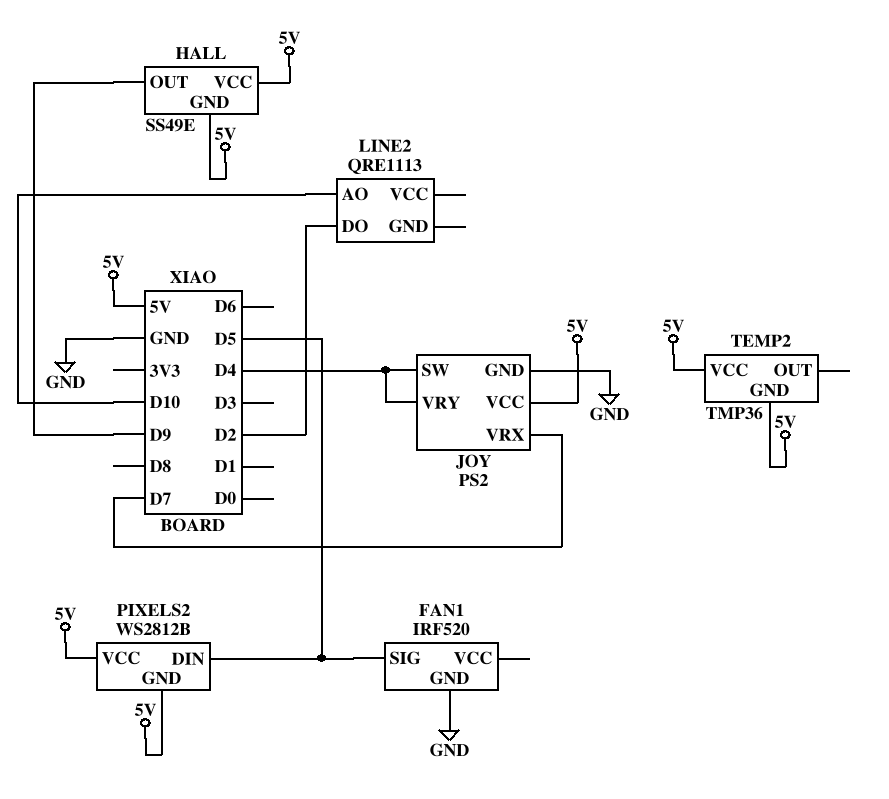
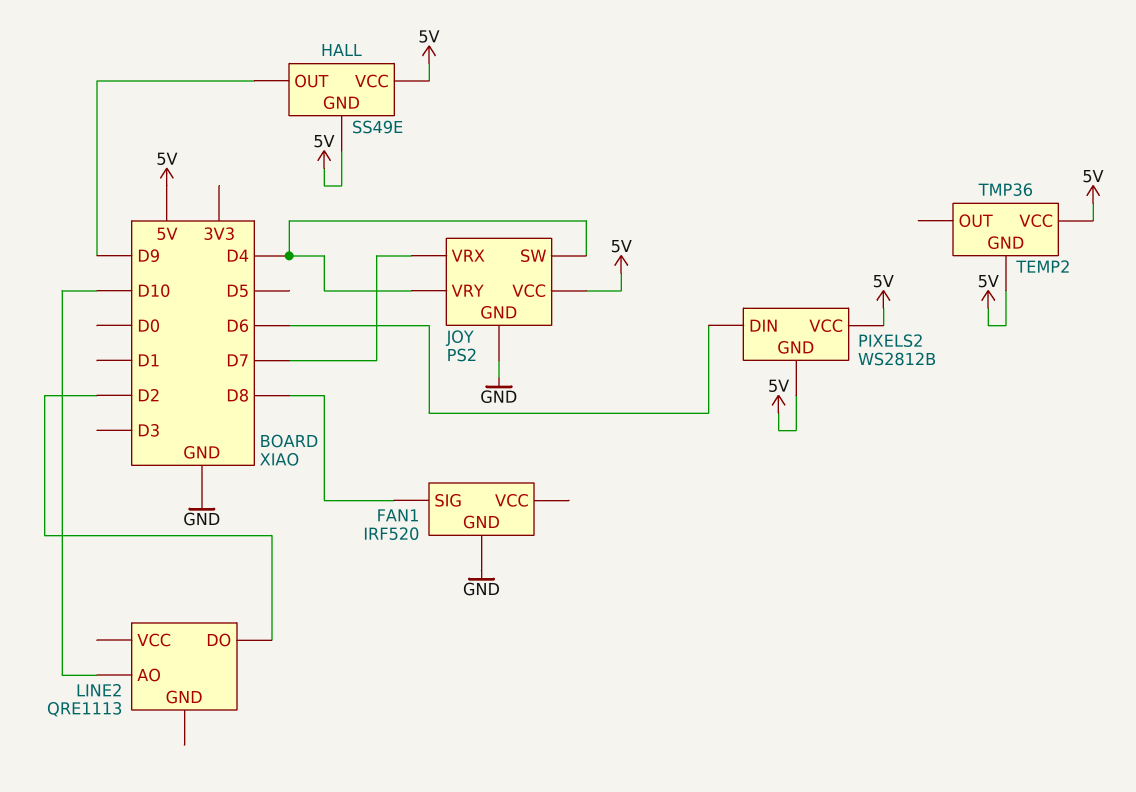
FAN1 pin SIG: D5 -> D8
PIXELS2 pin DIN: D5 -> D6

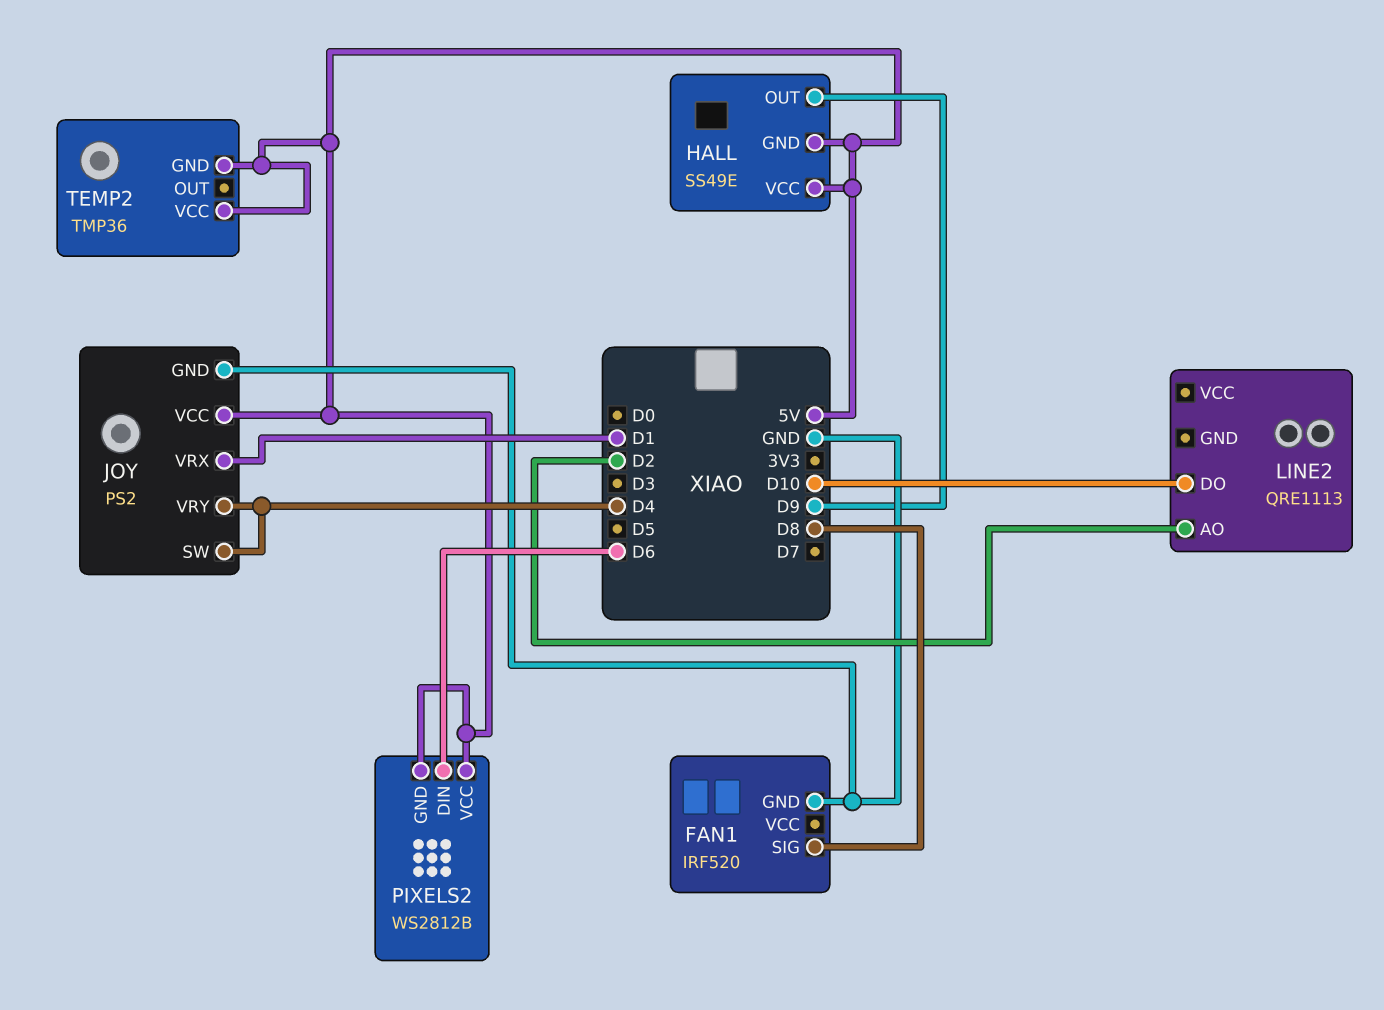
JOY pin VRX: D7 -> D1
LINE2 pin AO: D10 -> D2
LINE2 pin DO: D2 -> D10

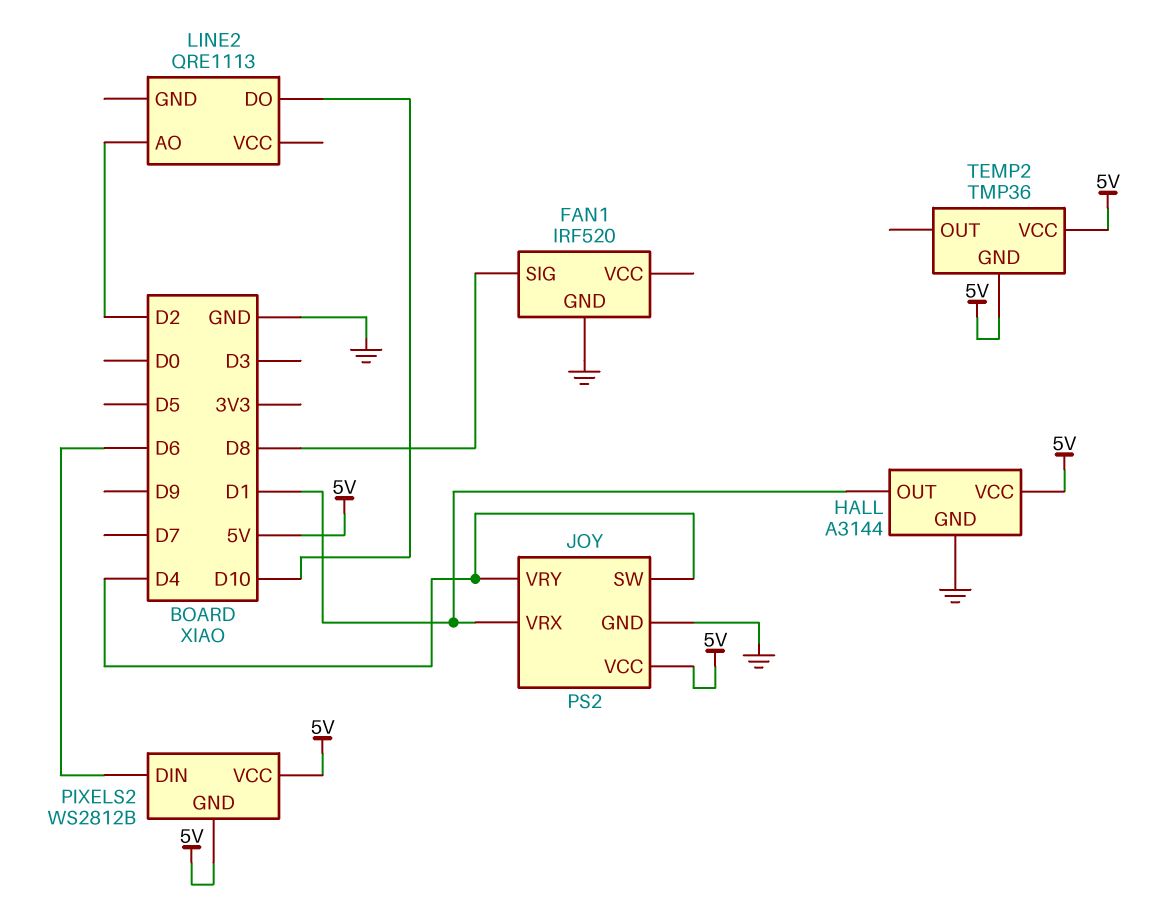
HALL: SS49E -> A3144
HALL pin GND: 5V -> GND
HALL pin OUT: D9 -> D1

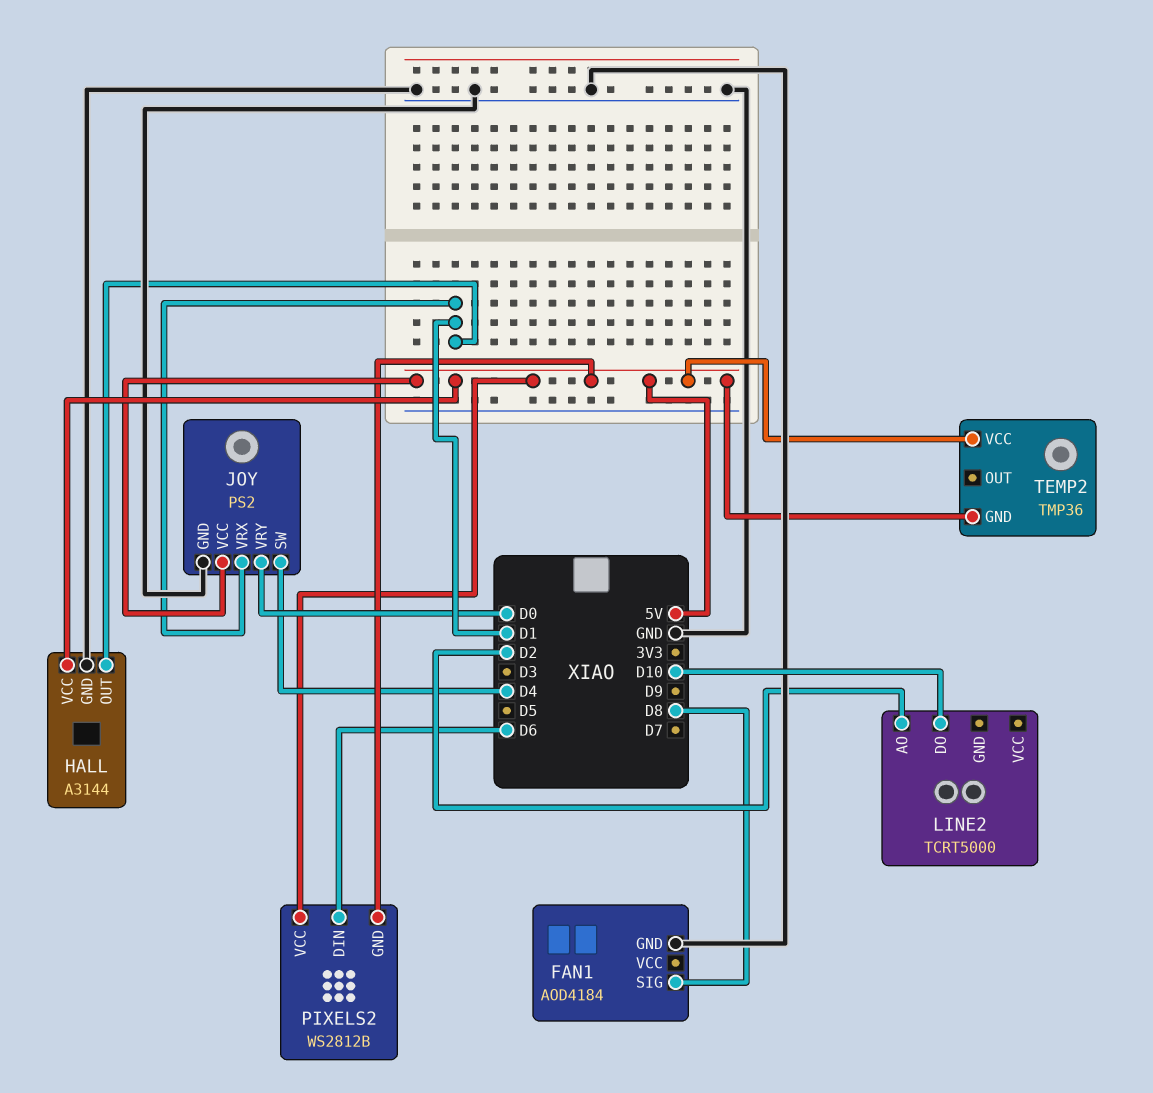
FAN1: IRF520 -> AOD4184
JOY pin VRY: D4 -> D0
LINE2: QRE1113 -> TCRT5000

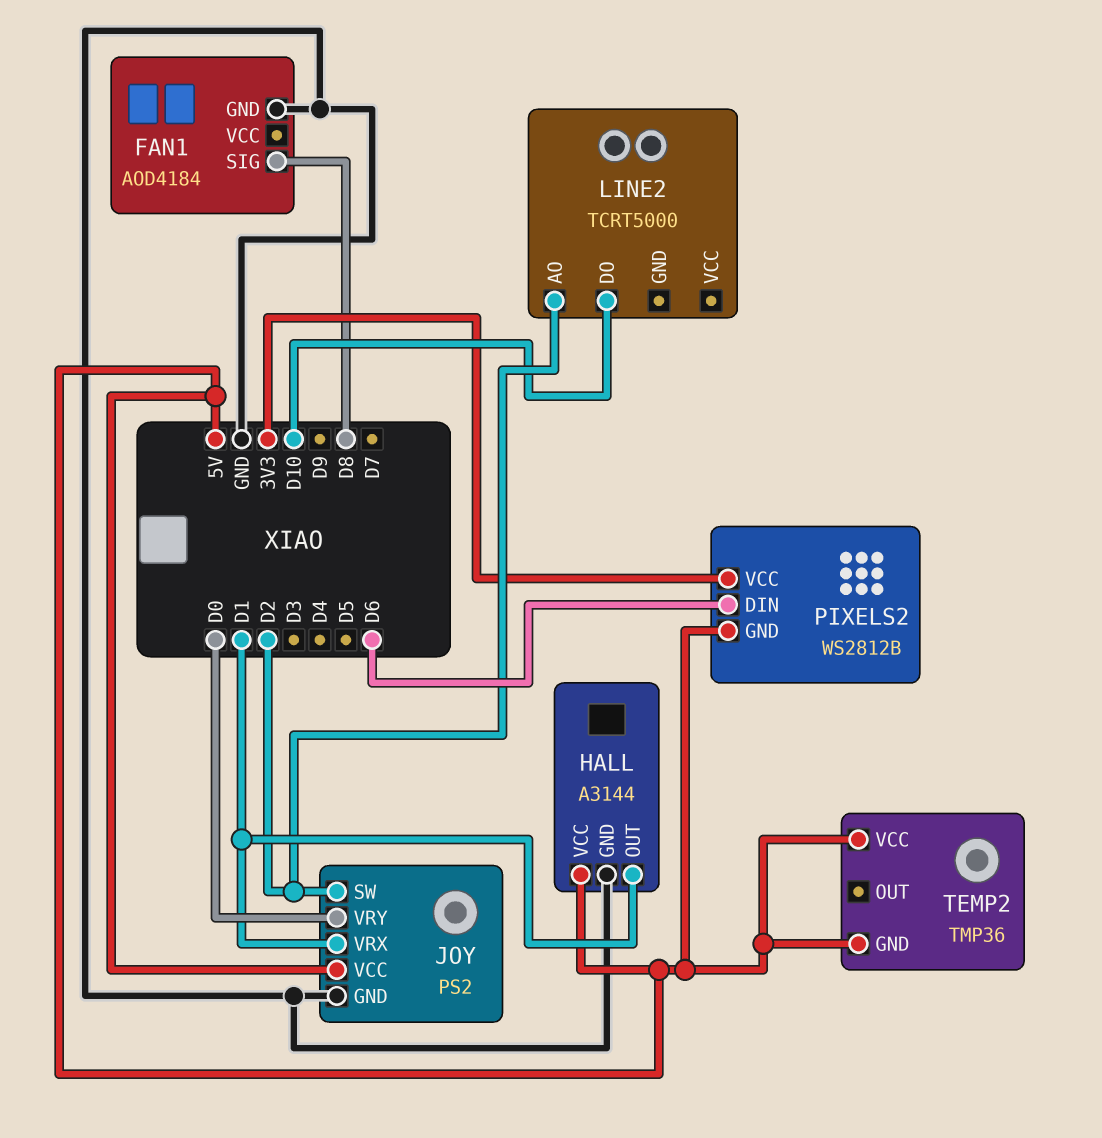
JOY pin SW: D4 -> D2
PIXELS2 pin VCC: 5V -> 3V3

